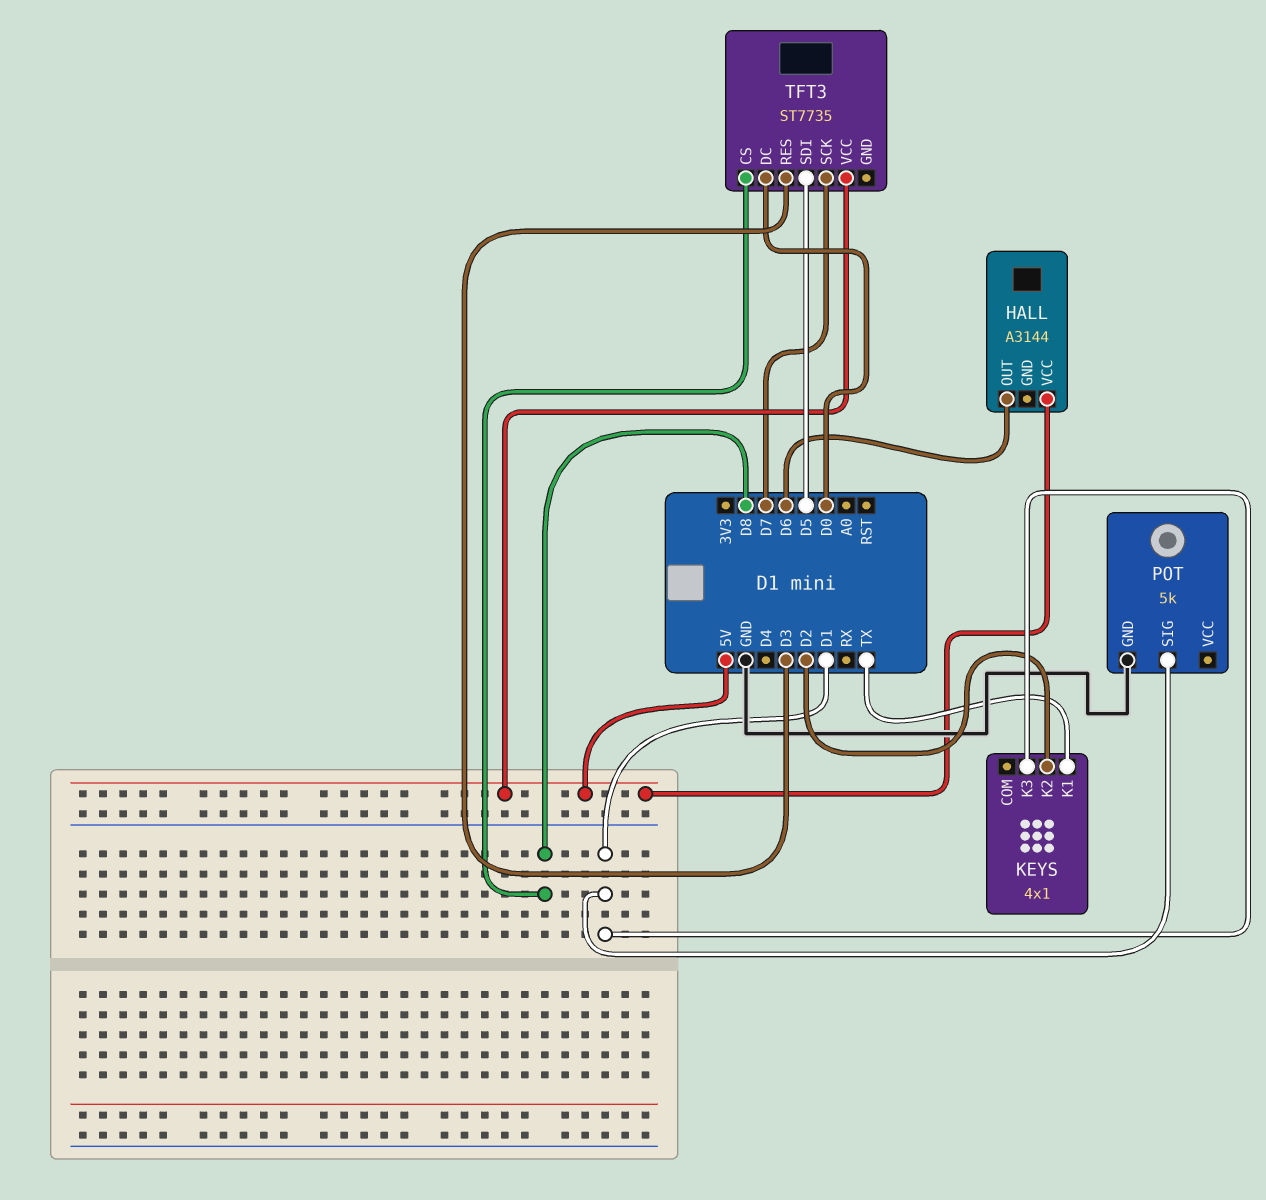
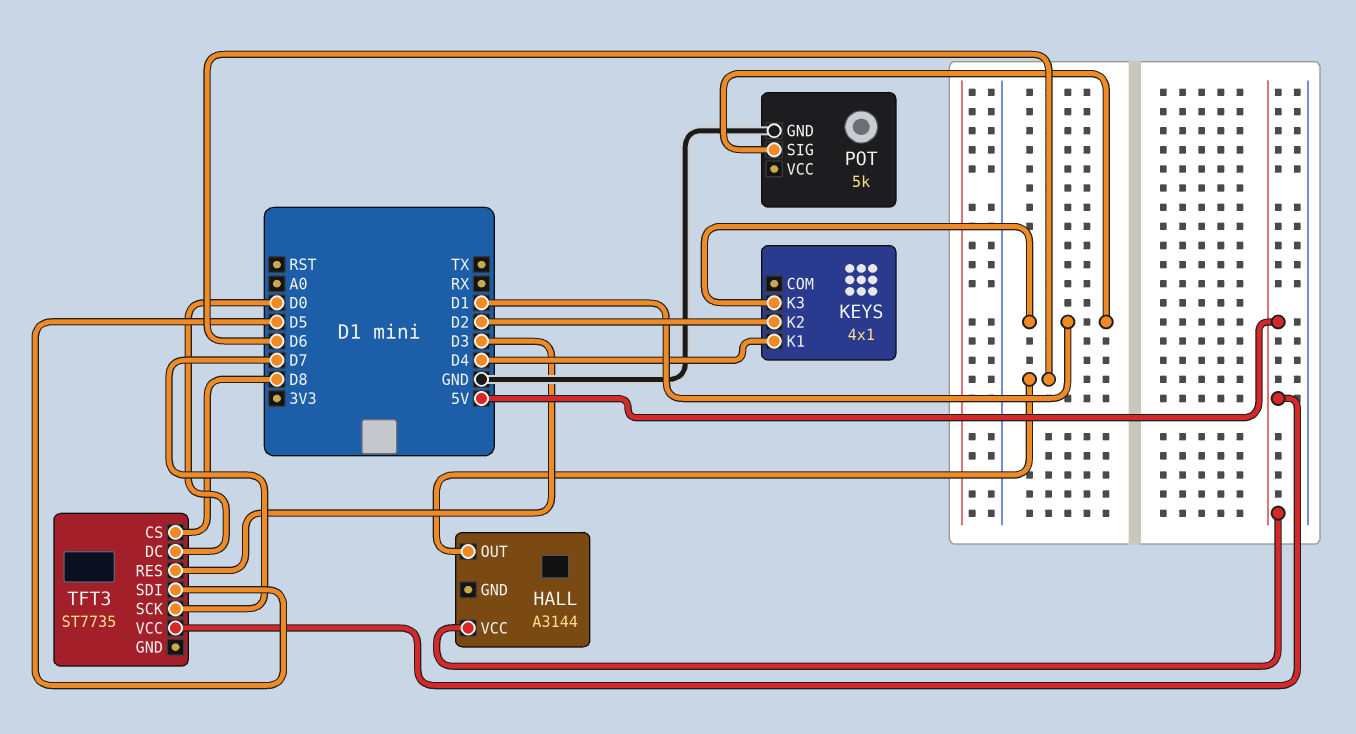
KEYS pin K1: TX -> D4

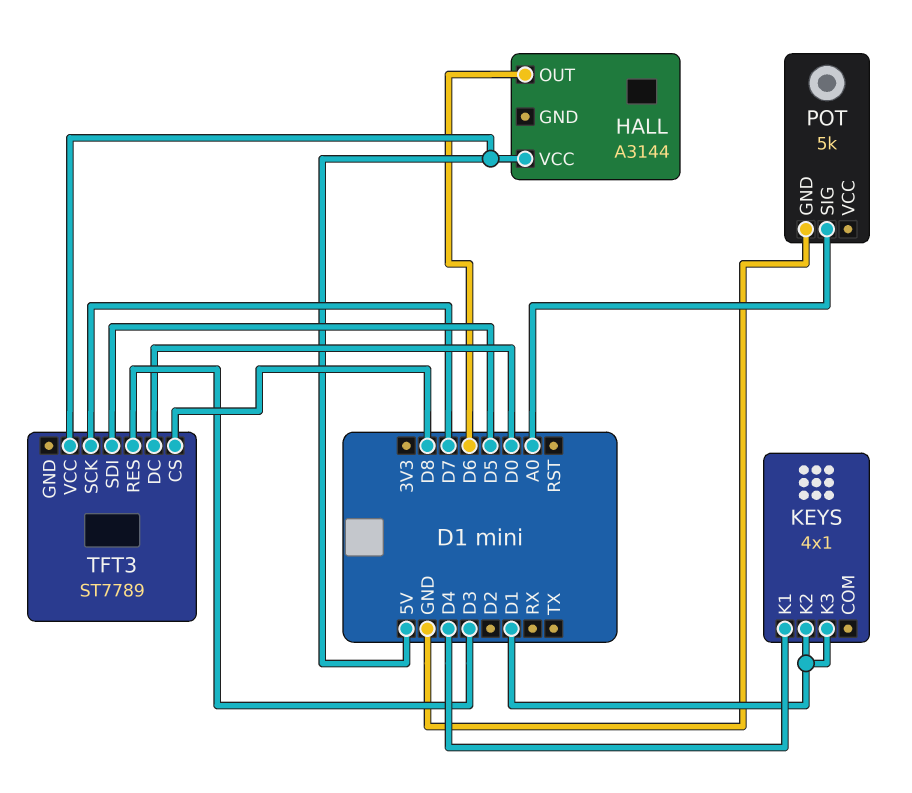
KEYS pin K2: D2 -> D1
POT pin SIG: D1 -> A0
TFT3: ST7735 -> ST7789

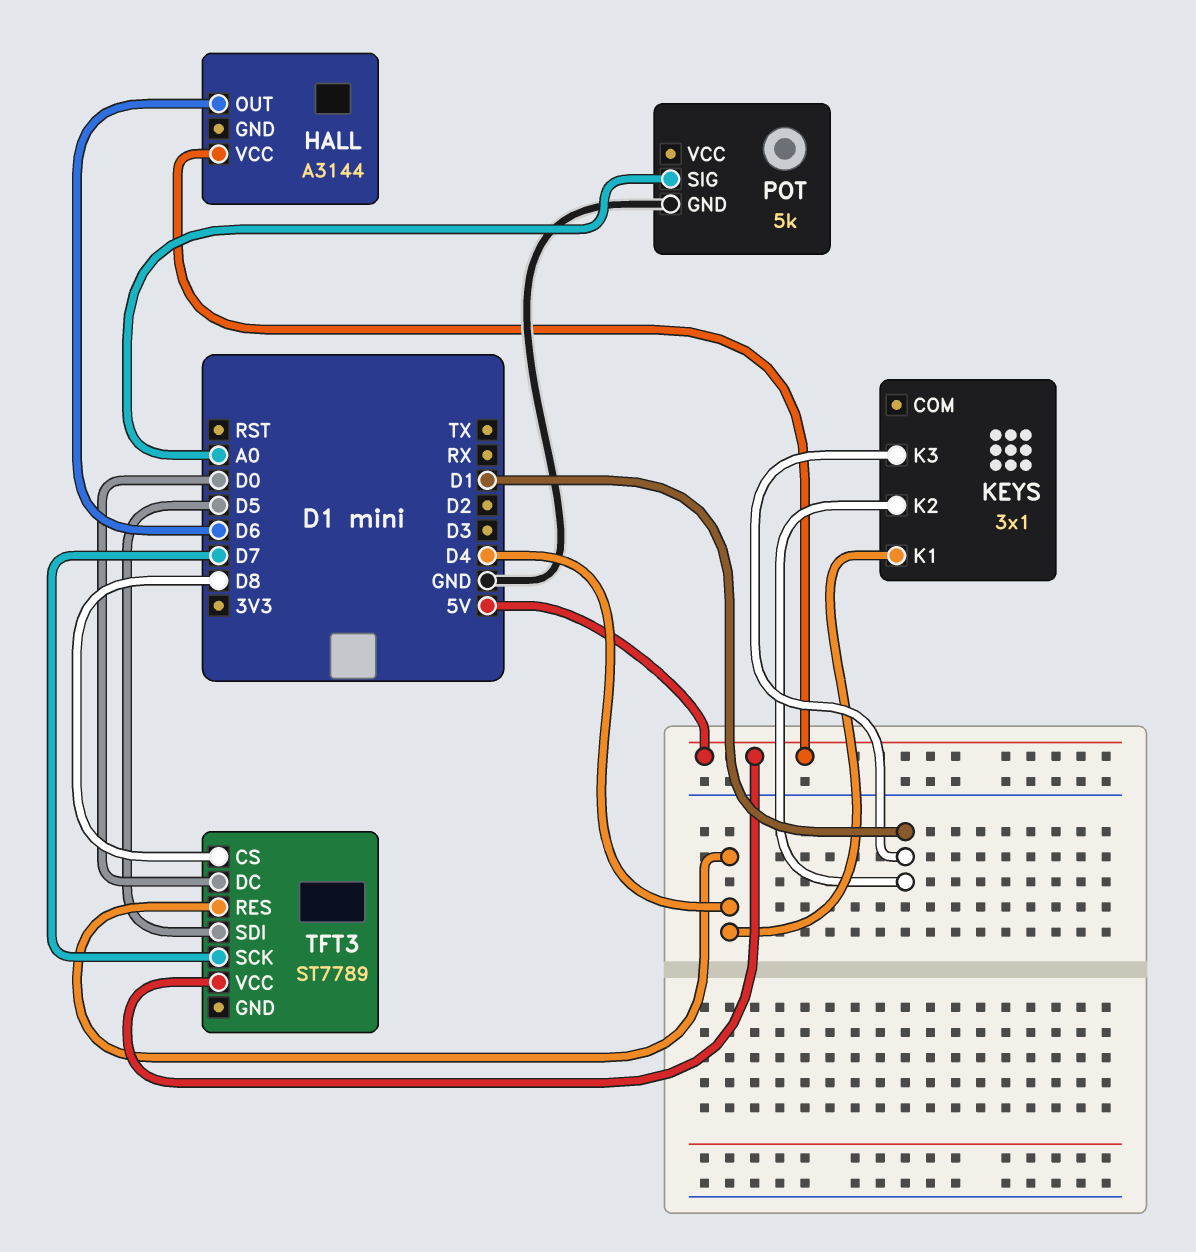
KEYS: 4x1 -> 3x1
TFT3 pin RES: D3 -> D4

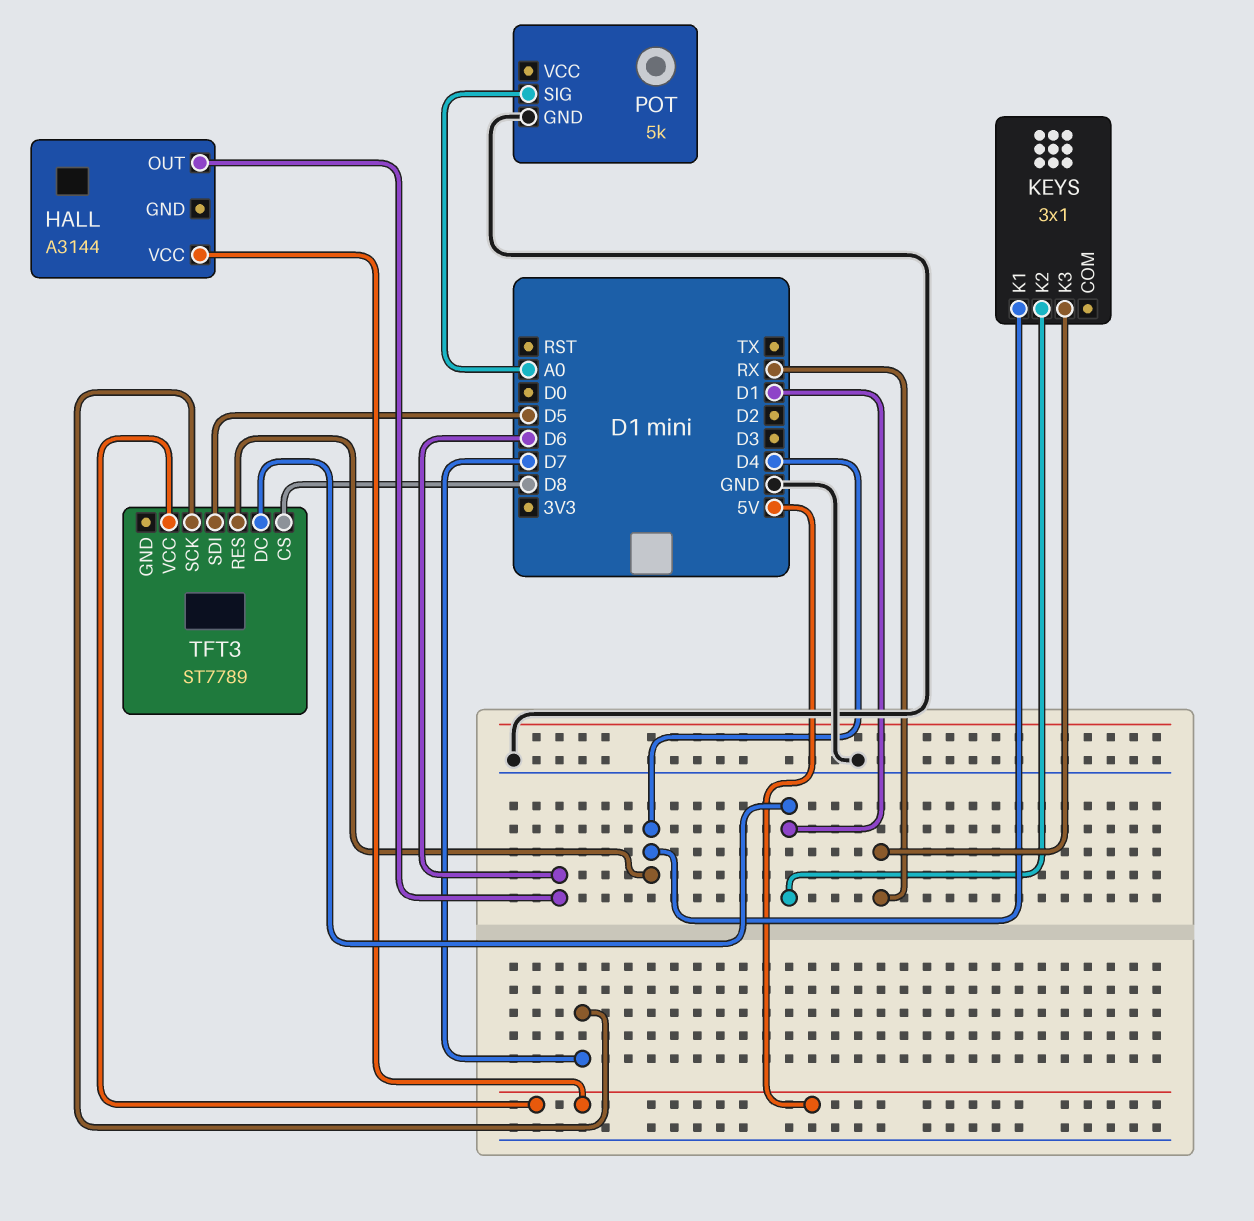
KEYS pin K3: D1 -> RX
TFT3 pin DC: D0 -> D1

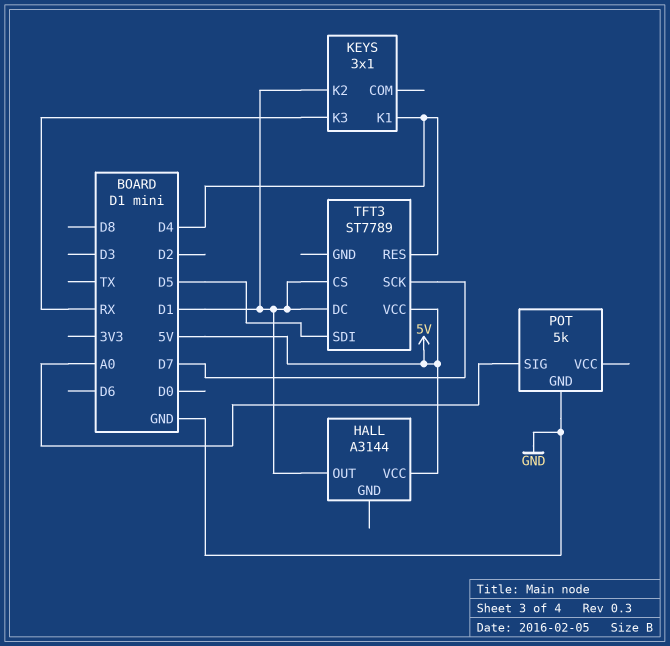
HALL pin OUT: D6 -> D1
TFT3 pin CS: D8 -> D1

